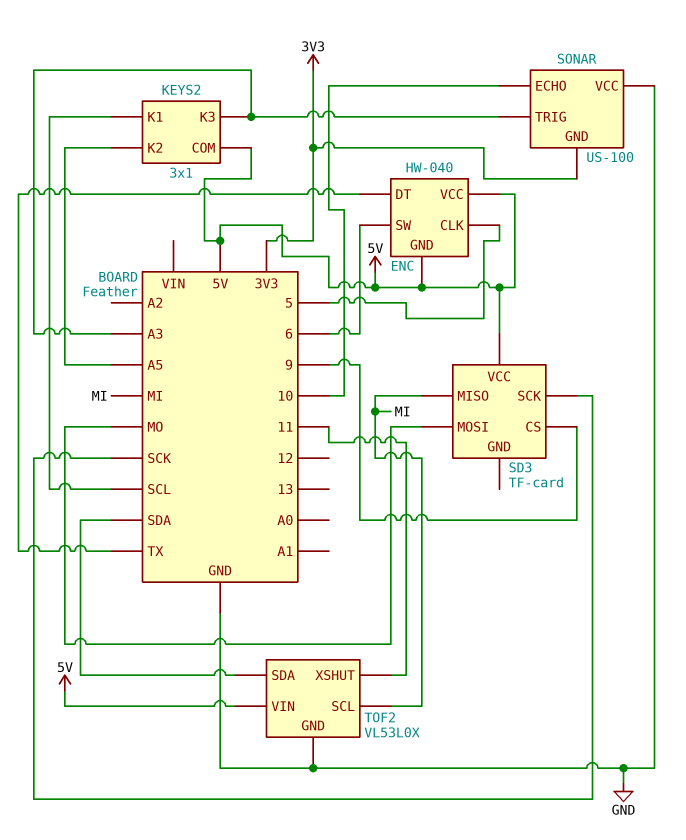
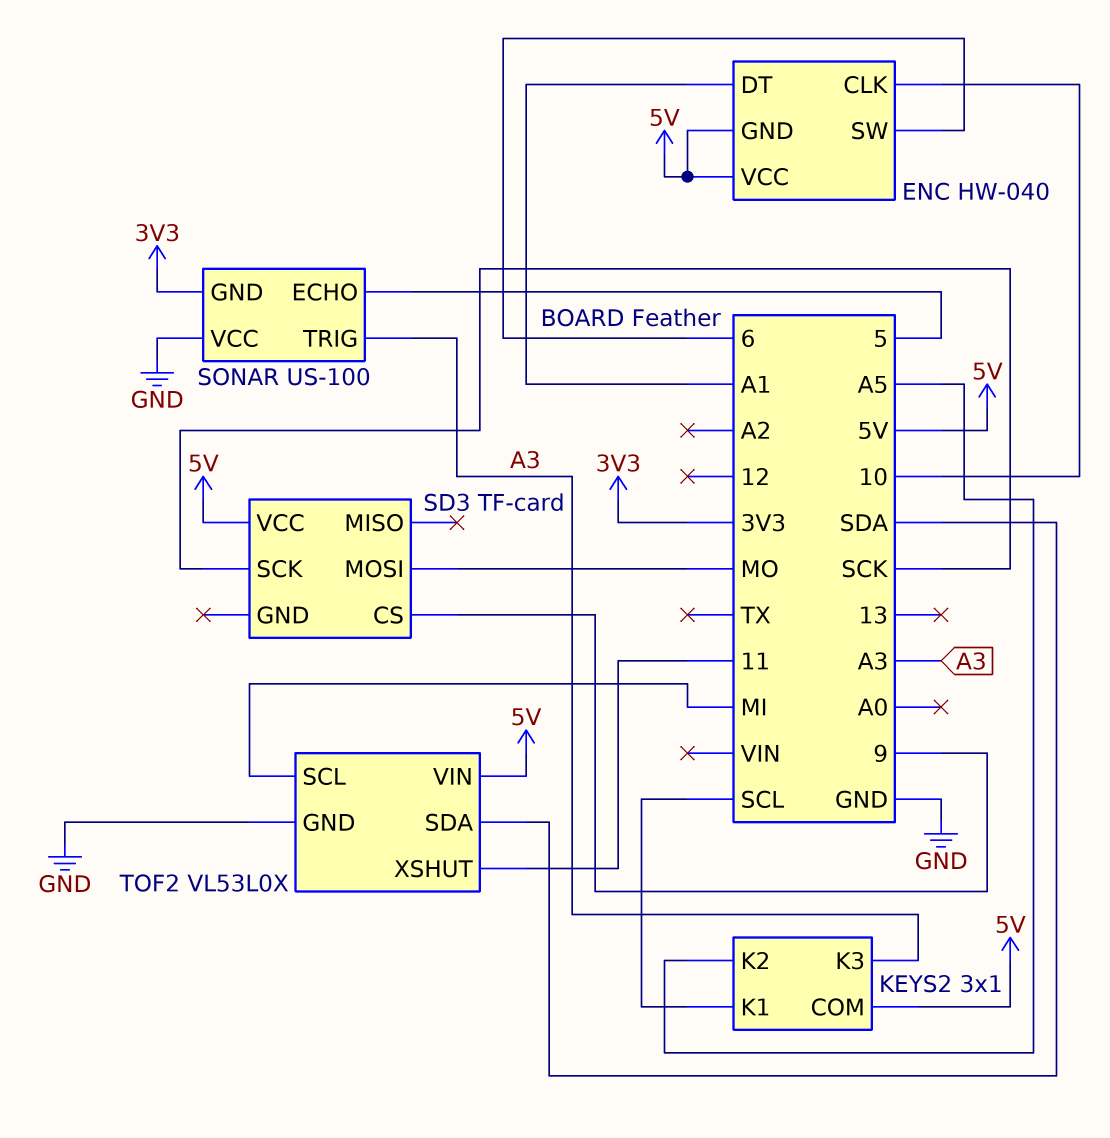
ENC pin CLK: 5 -> 10
ENC pin DT: TX -> A1
SD3 pin MISO: MI -> none
SONAR pin ECHO: 10 -> 5

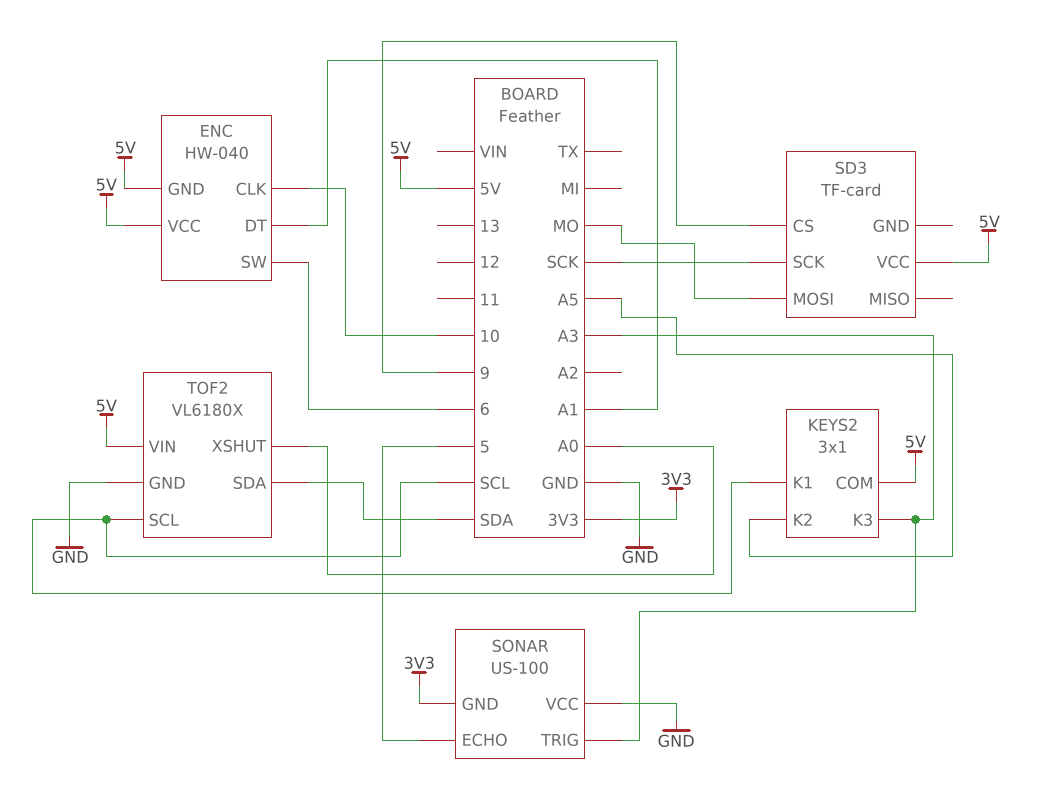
TOF2: VL53L0X -> VL6180X
TOF2 pin SCL: MI -> SCL
TOF2 pin XSHUT: 11 -> A0

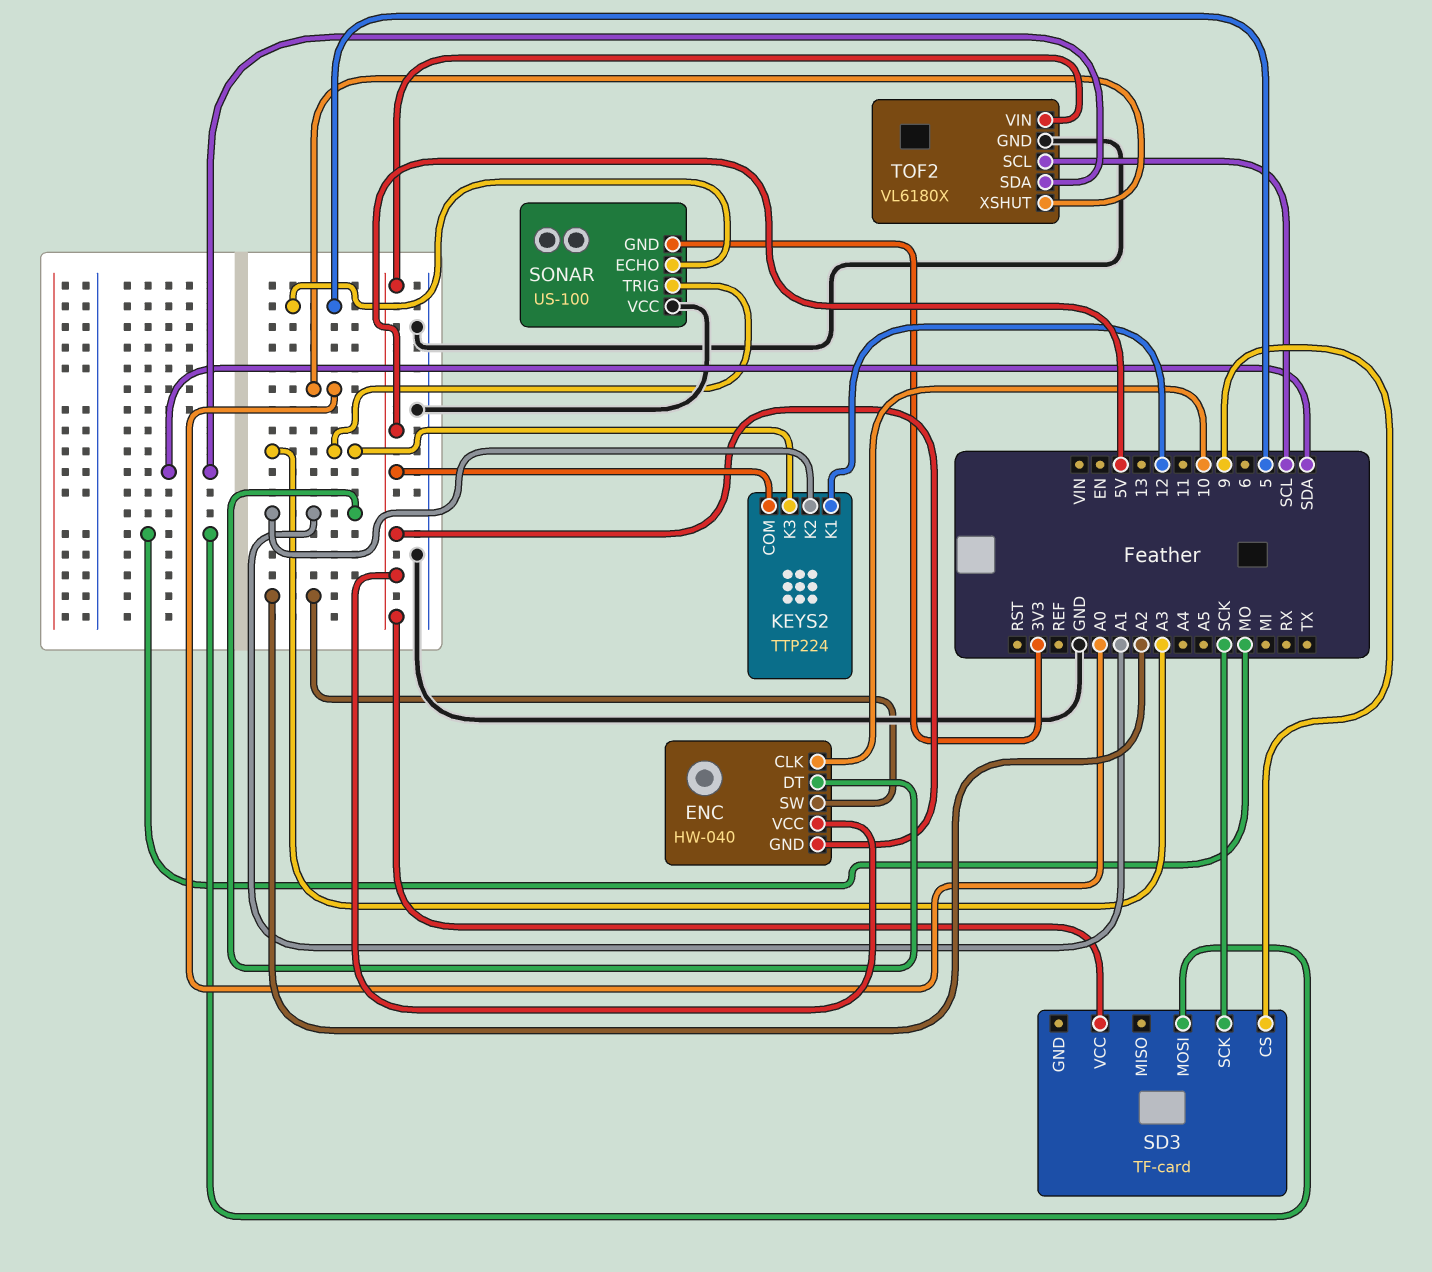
ENC pin SW: 6 -> A2
KEYS2: 3x1 -> TTP224
KEYS2 pin K1: SCL -> 12
KEYS2 pin K2: A5 -> A1

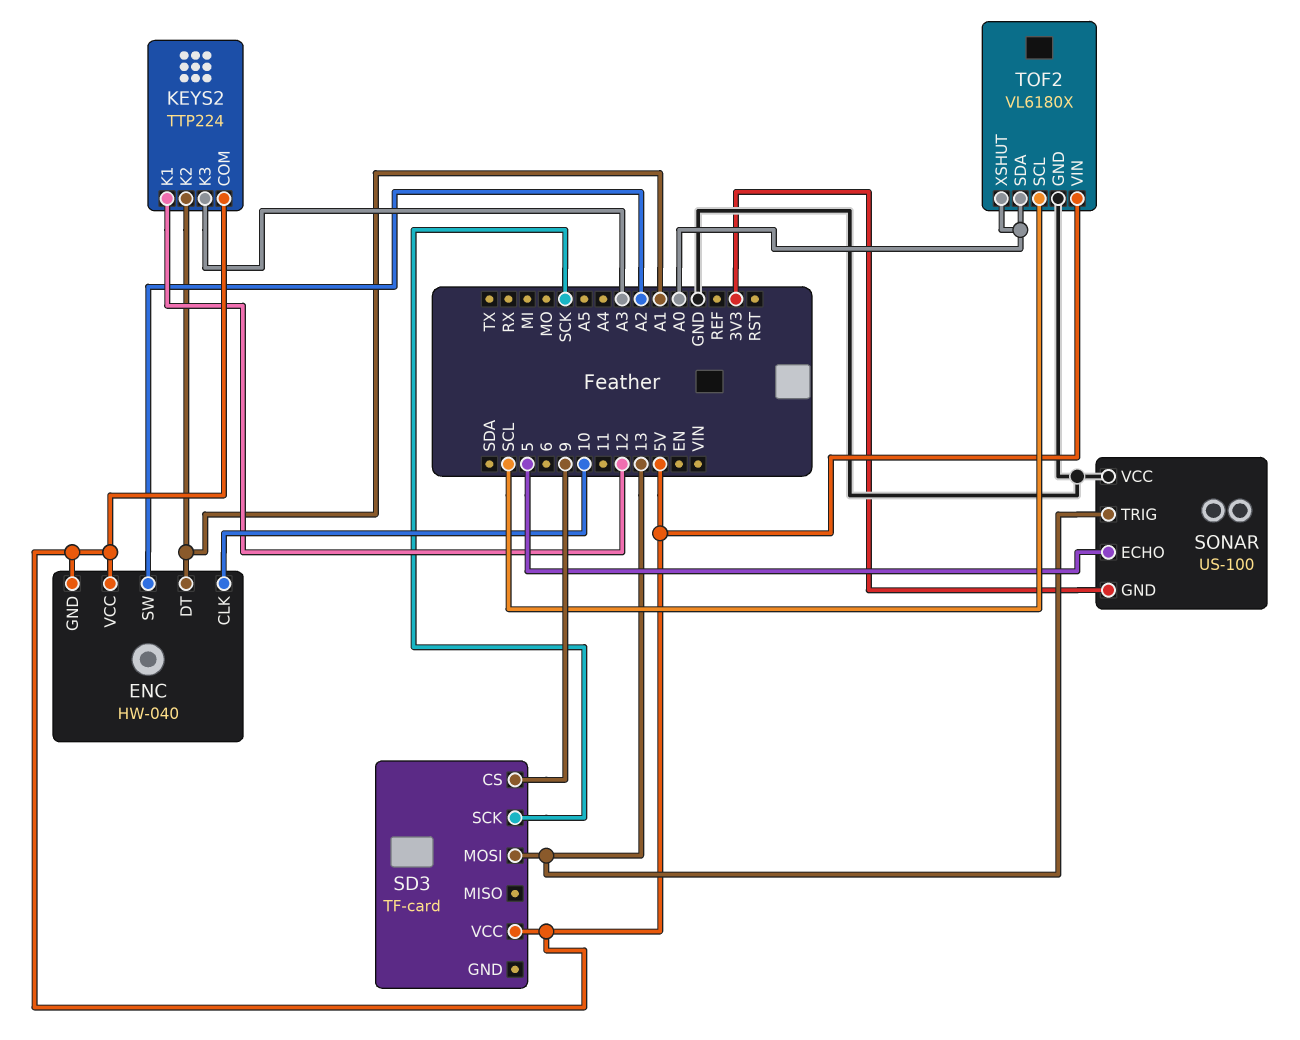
SD3 pin MOSI: MO -> 13
SONAR pin TRIG: A3 -> 13
TOF2 pin SDA: SDA -> A0

